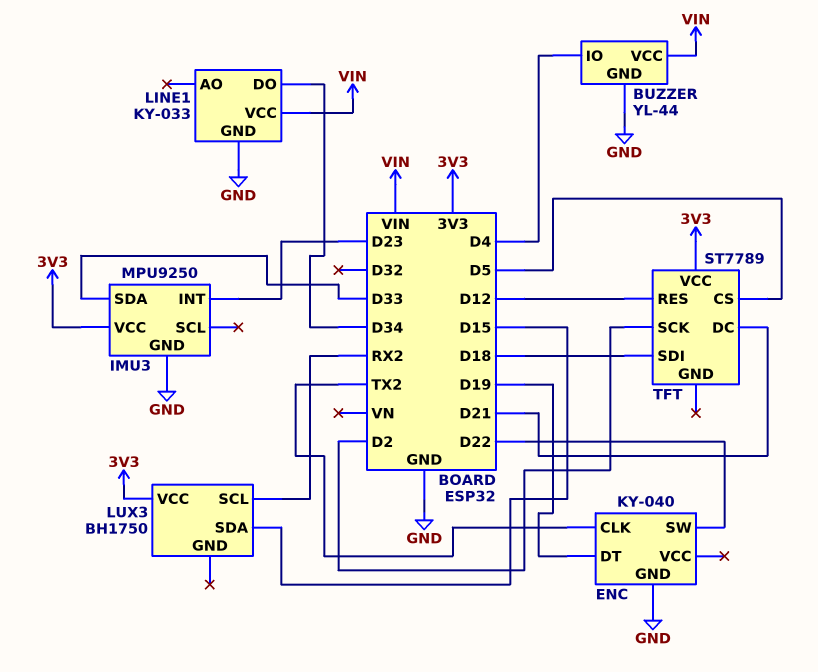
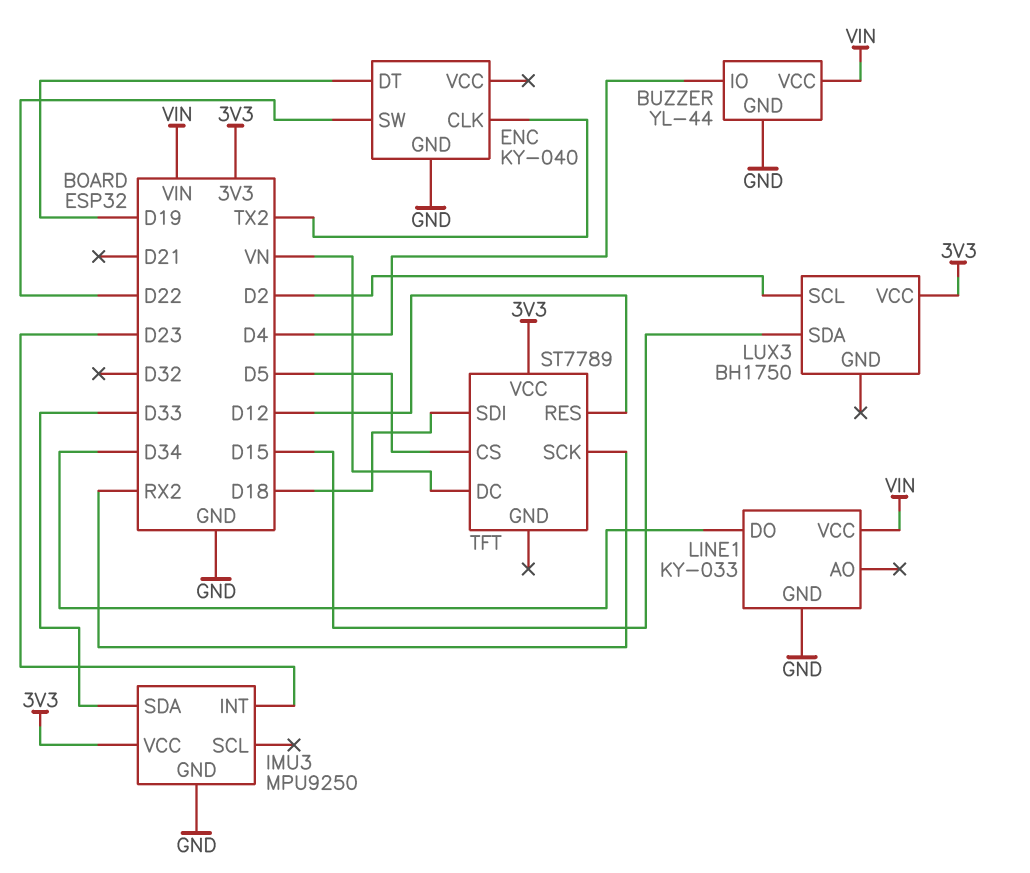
LUX3 pin SCL: RX2 -> D2
TFT pin DC: D21 -> VN
TFT pin SCK: D2 -> RX2

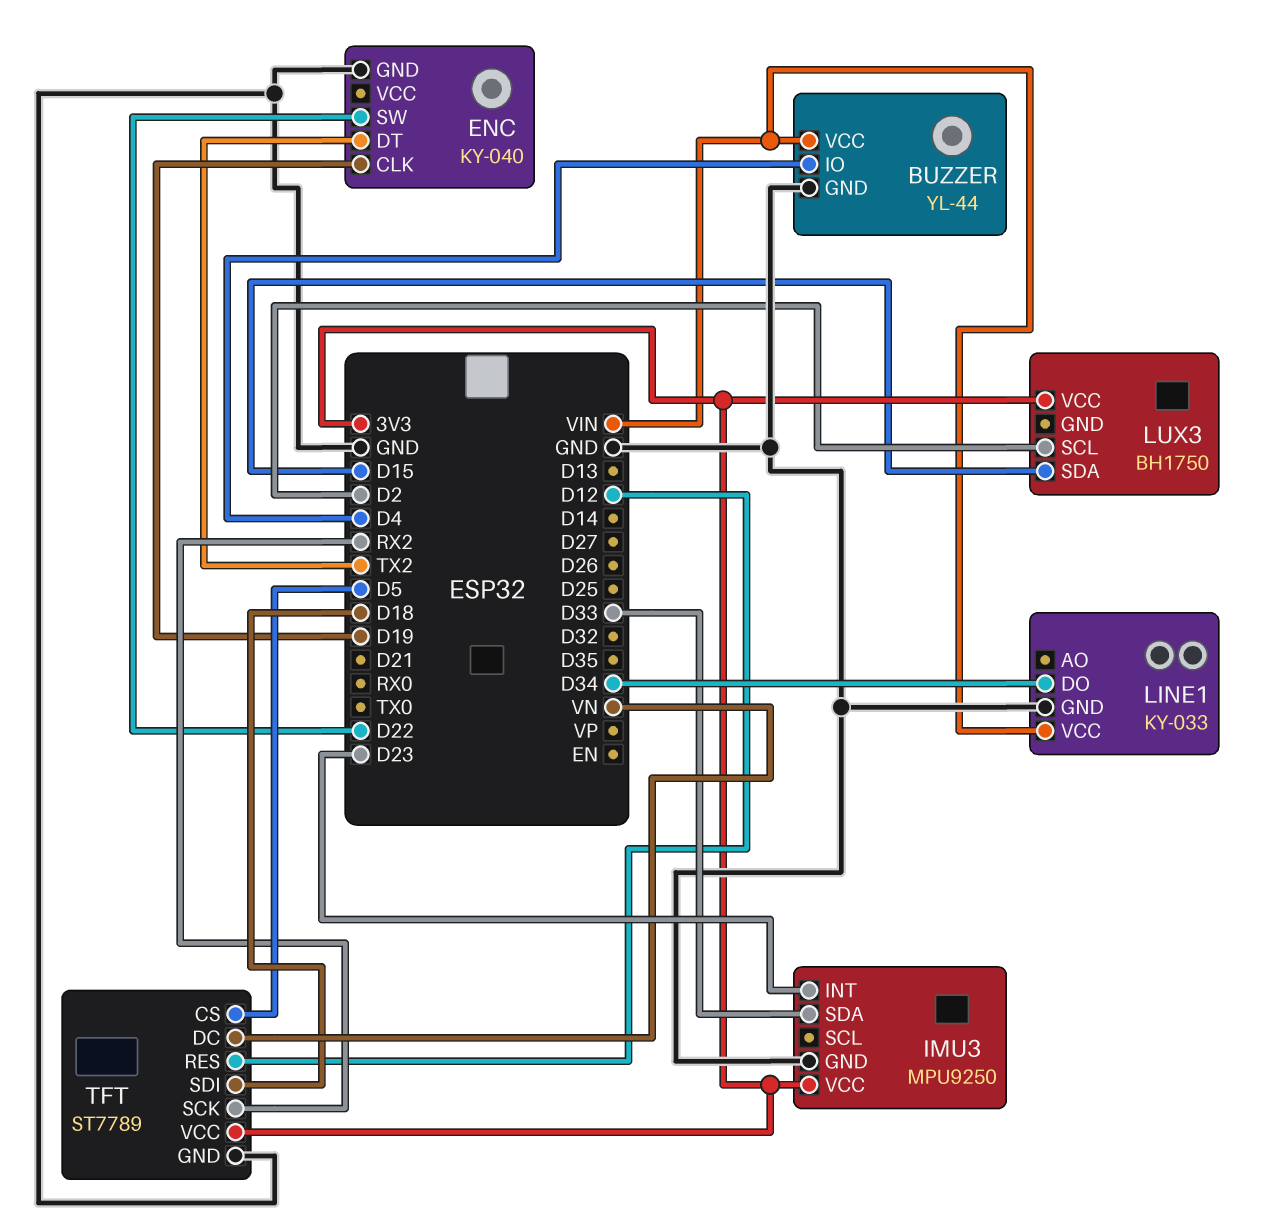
ENC pin CLK: TX2 -> D19
ENC pin DT: D19 -> TX2
TFT pin GND: none -> GND

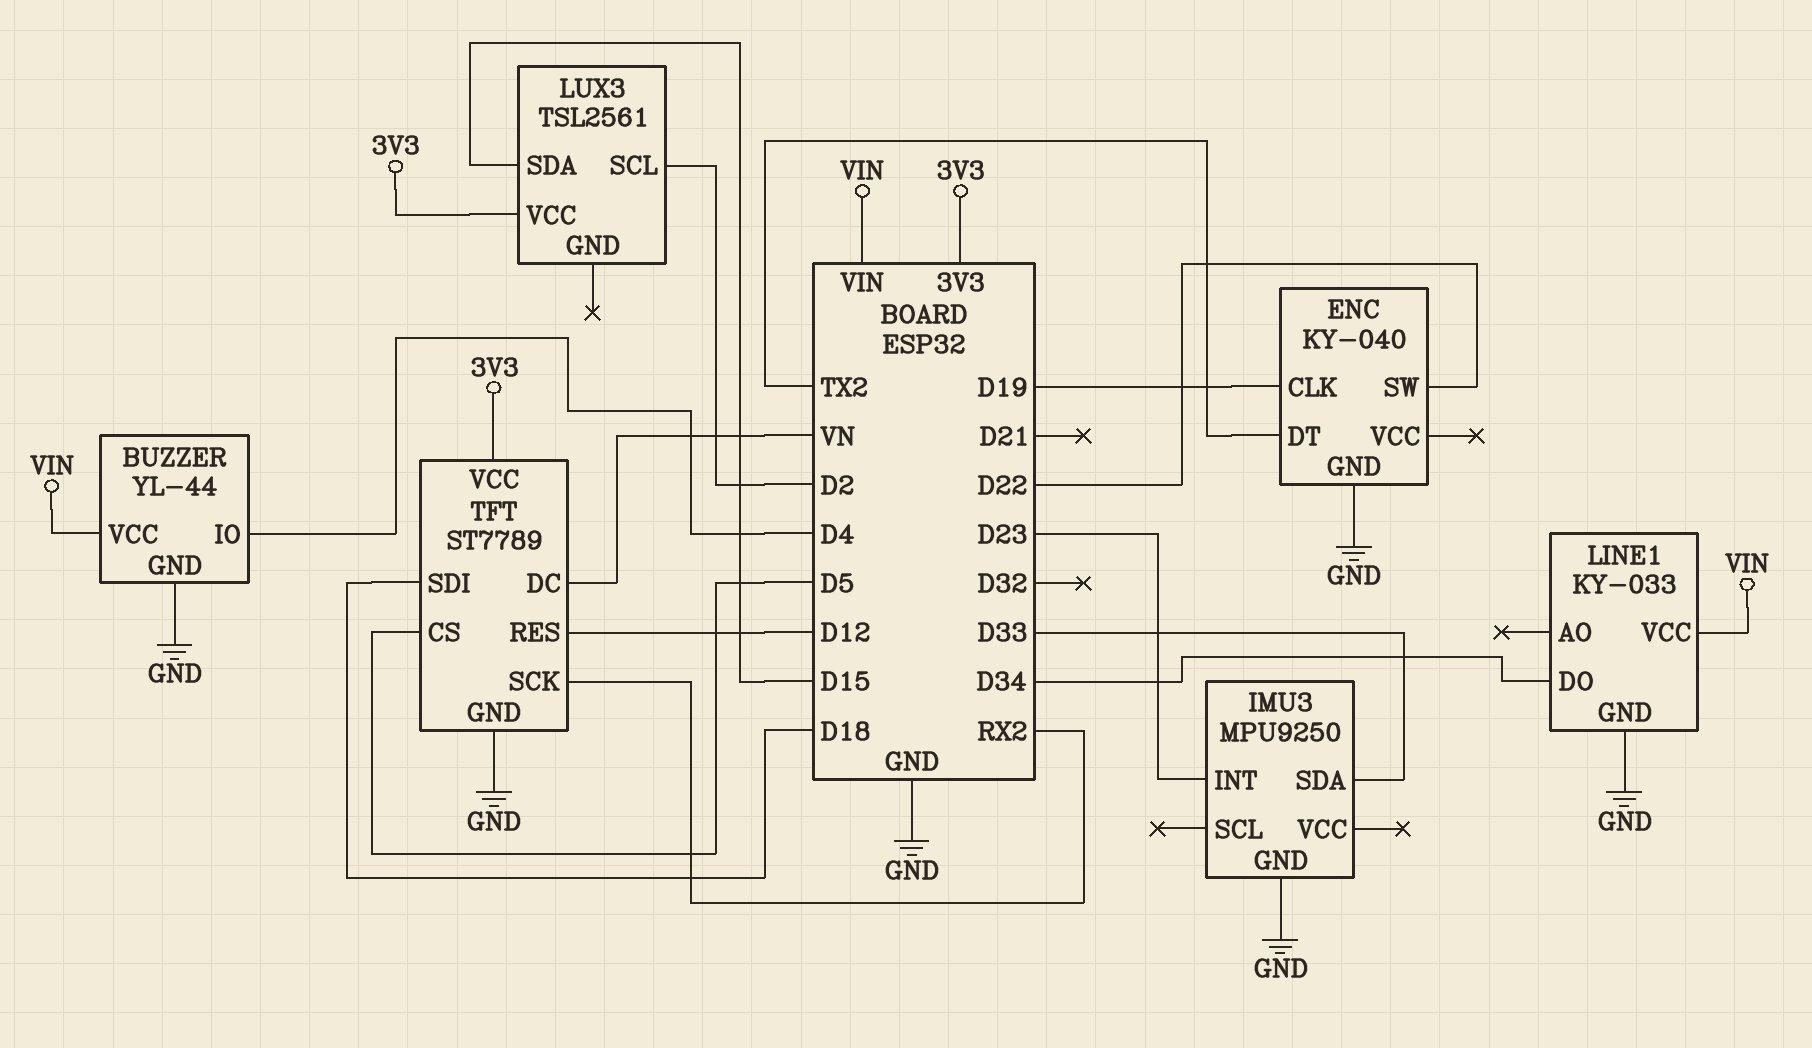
IMU3 pin VCC: 3V3 -> none
LUX3: BH1750 -> TSL2561

